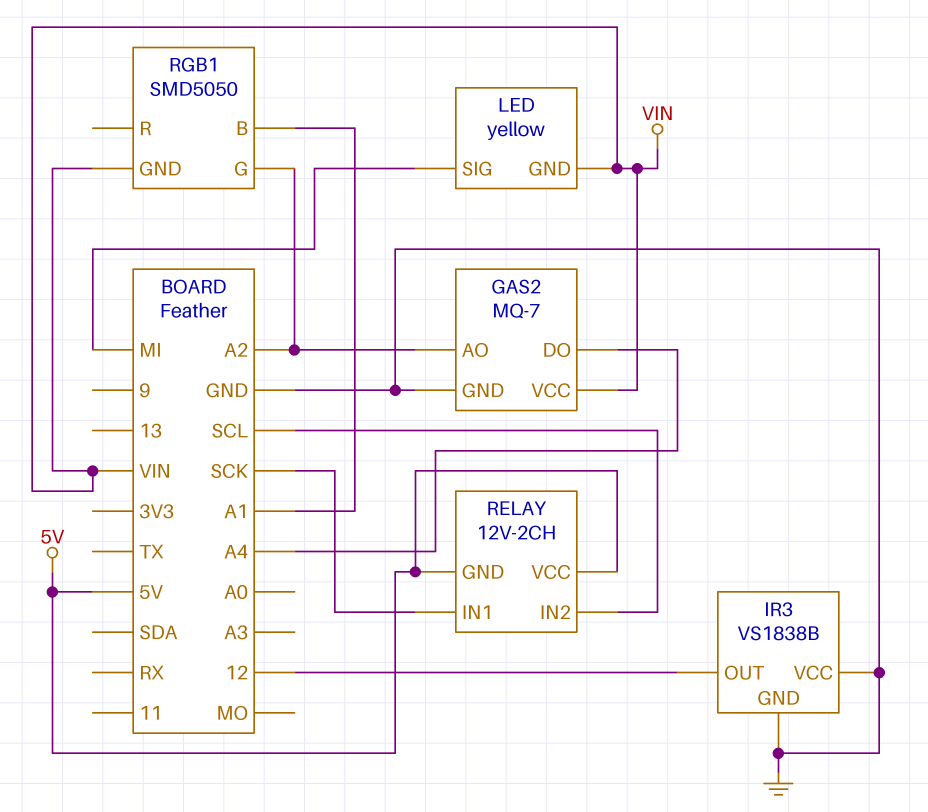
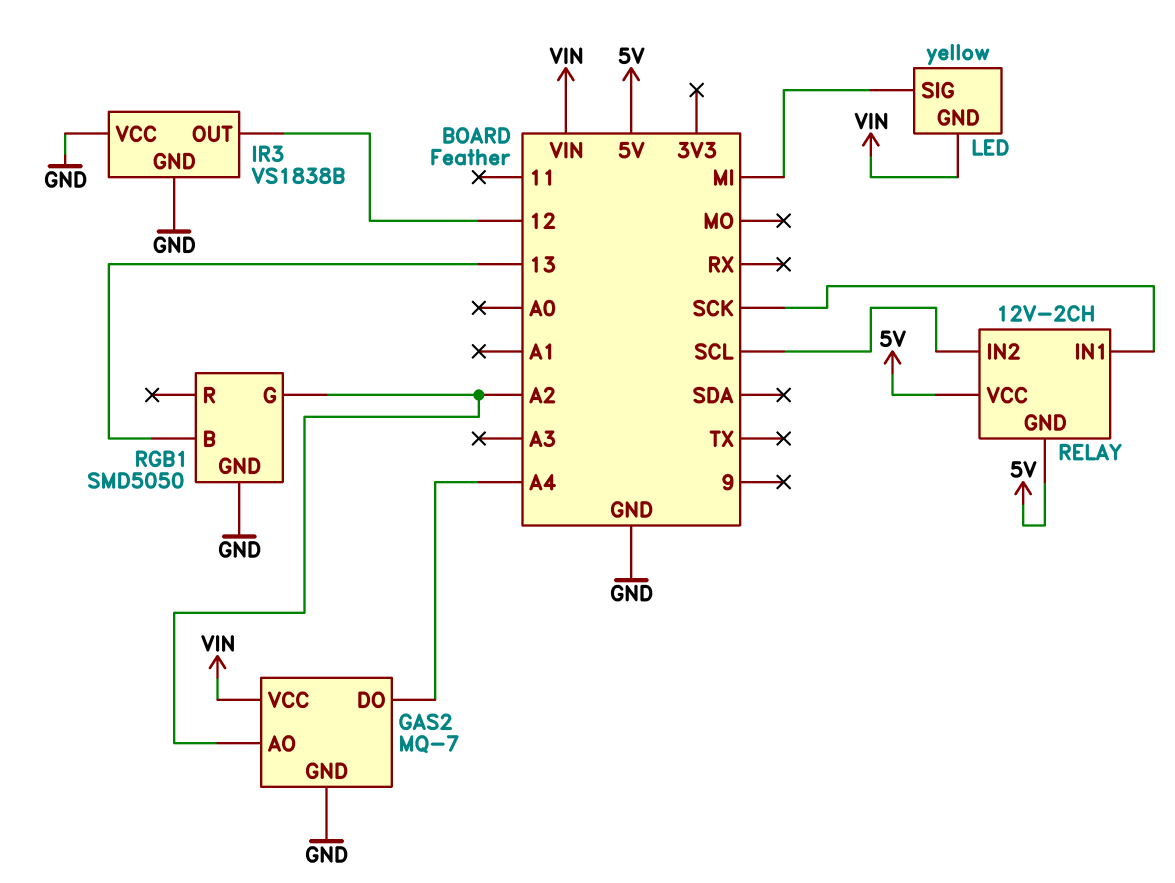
RGB1 pin B: A1 -> 13
RGB1 pin GND: VIN -> GND

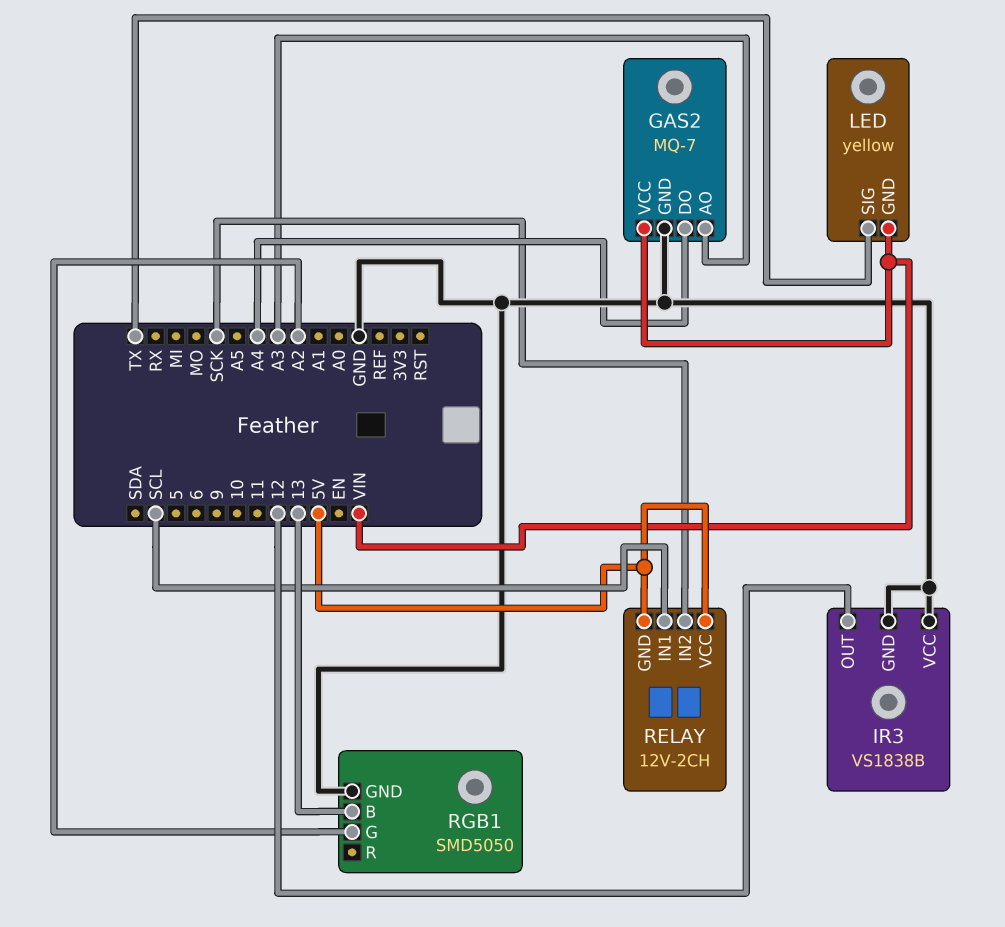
GAS2 pin AO: A2 -> A3
LED pin SIG: MI -> TX
RELAY pin IN1: SCK -> SCL
RELAY pin IN2: SCL -> SCK

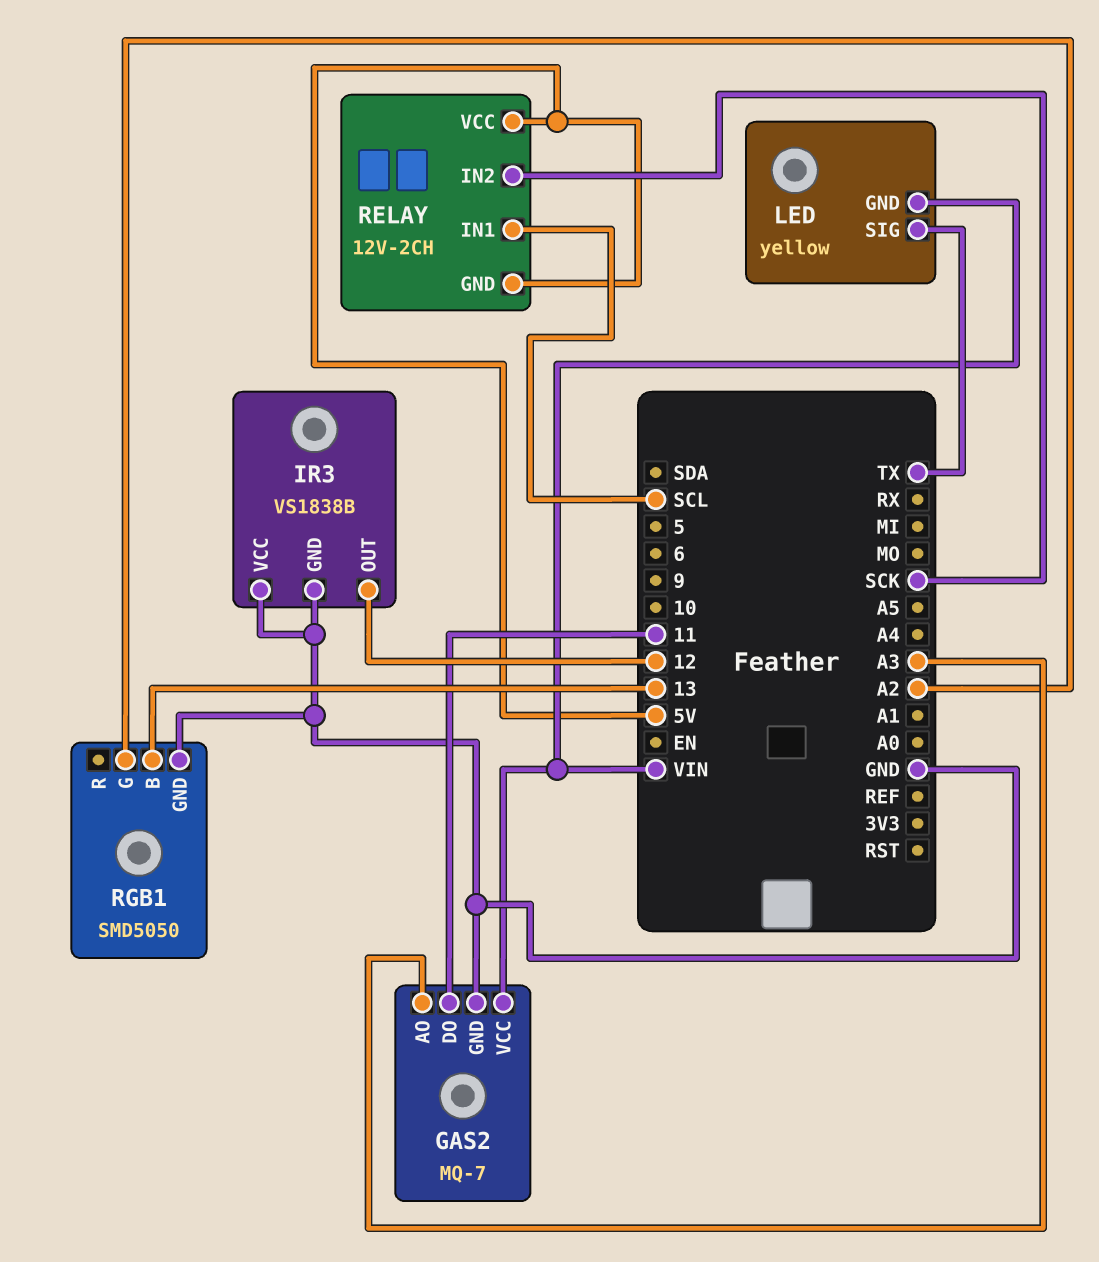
GAS2 pin DO: A4 -> 11

